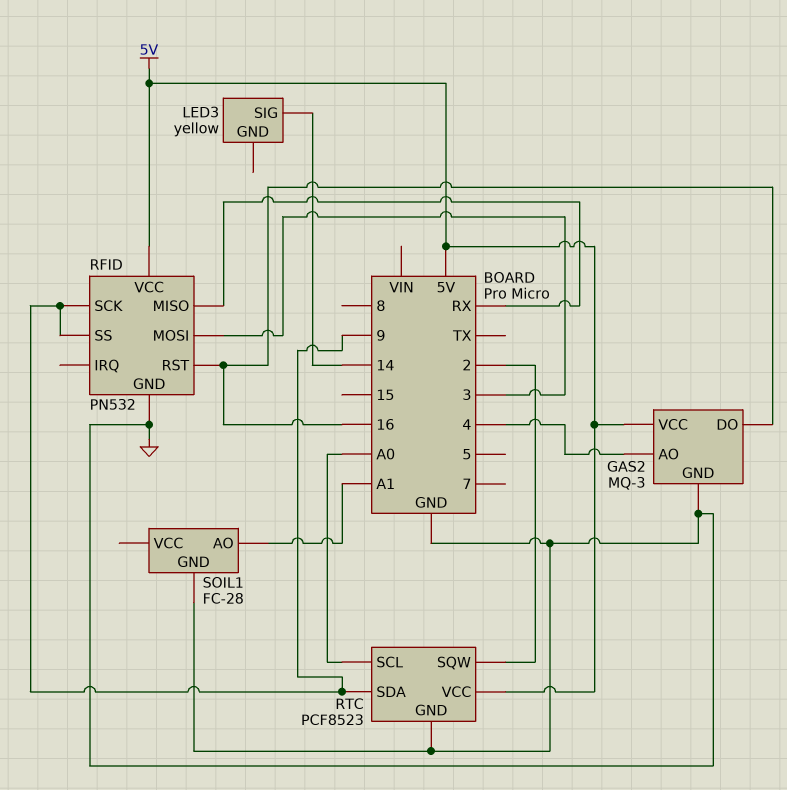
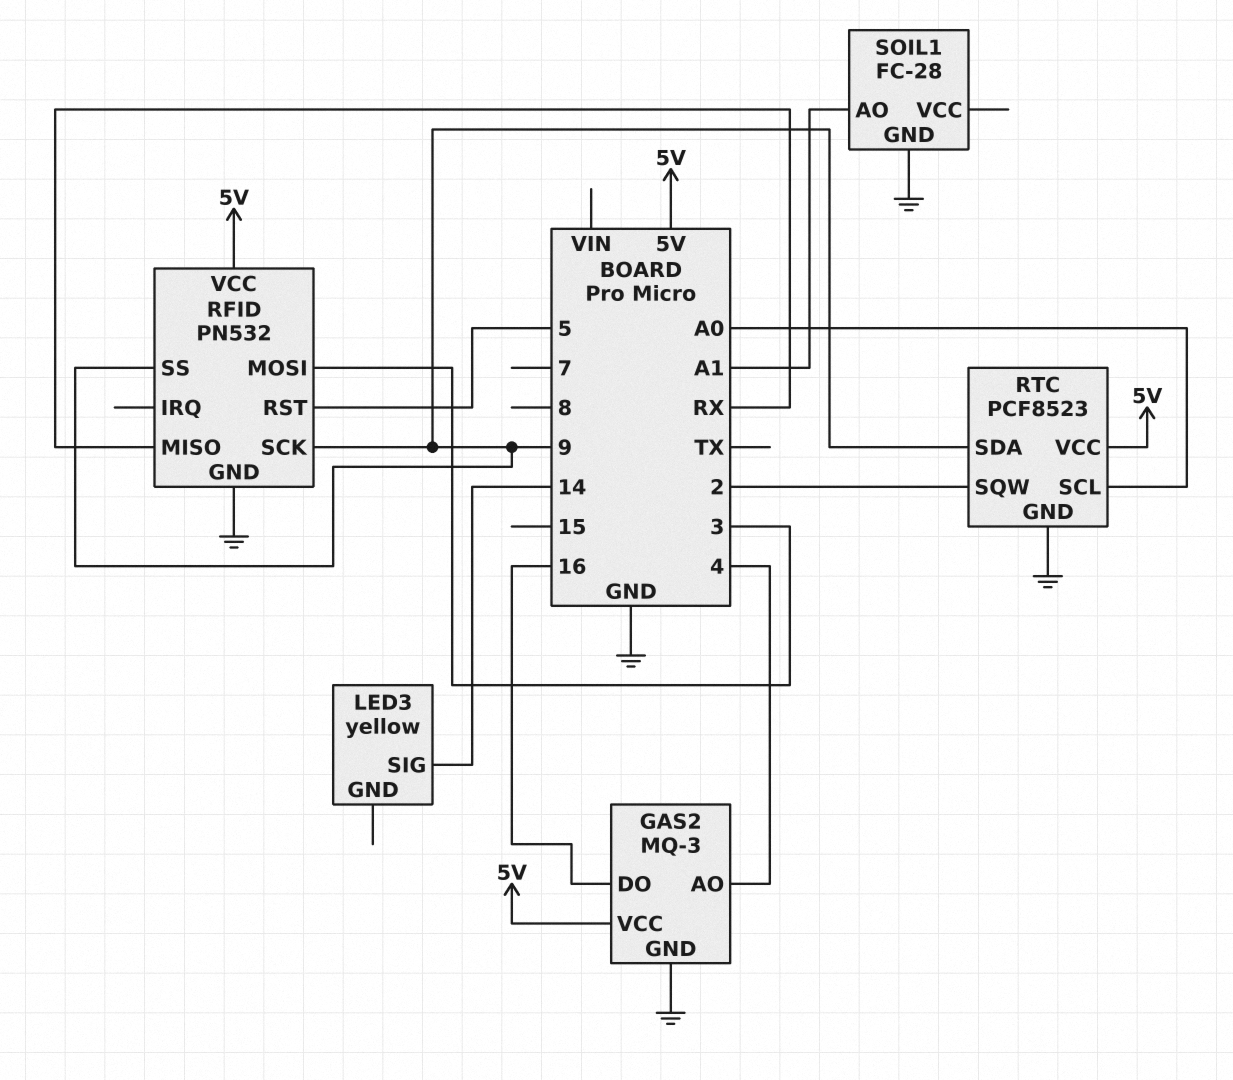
RFID pin RST: 16 -> 5

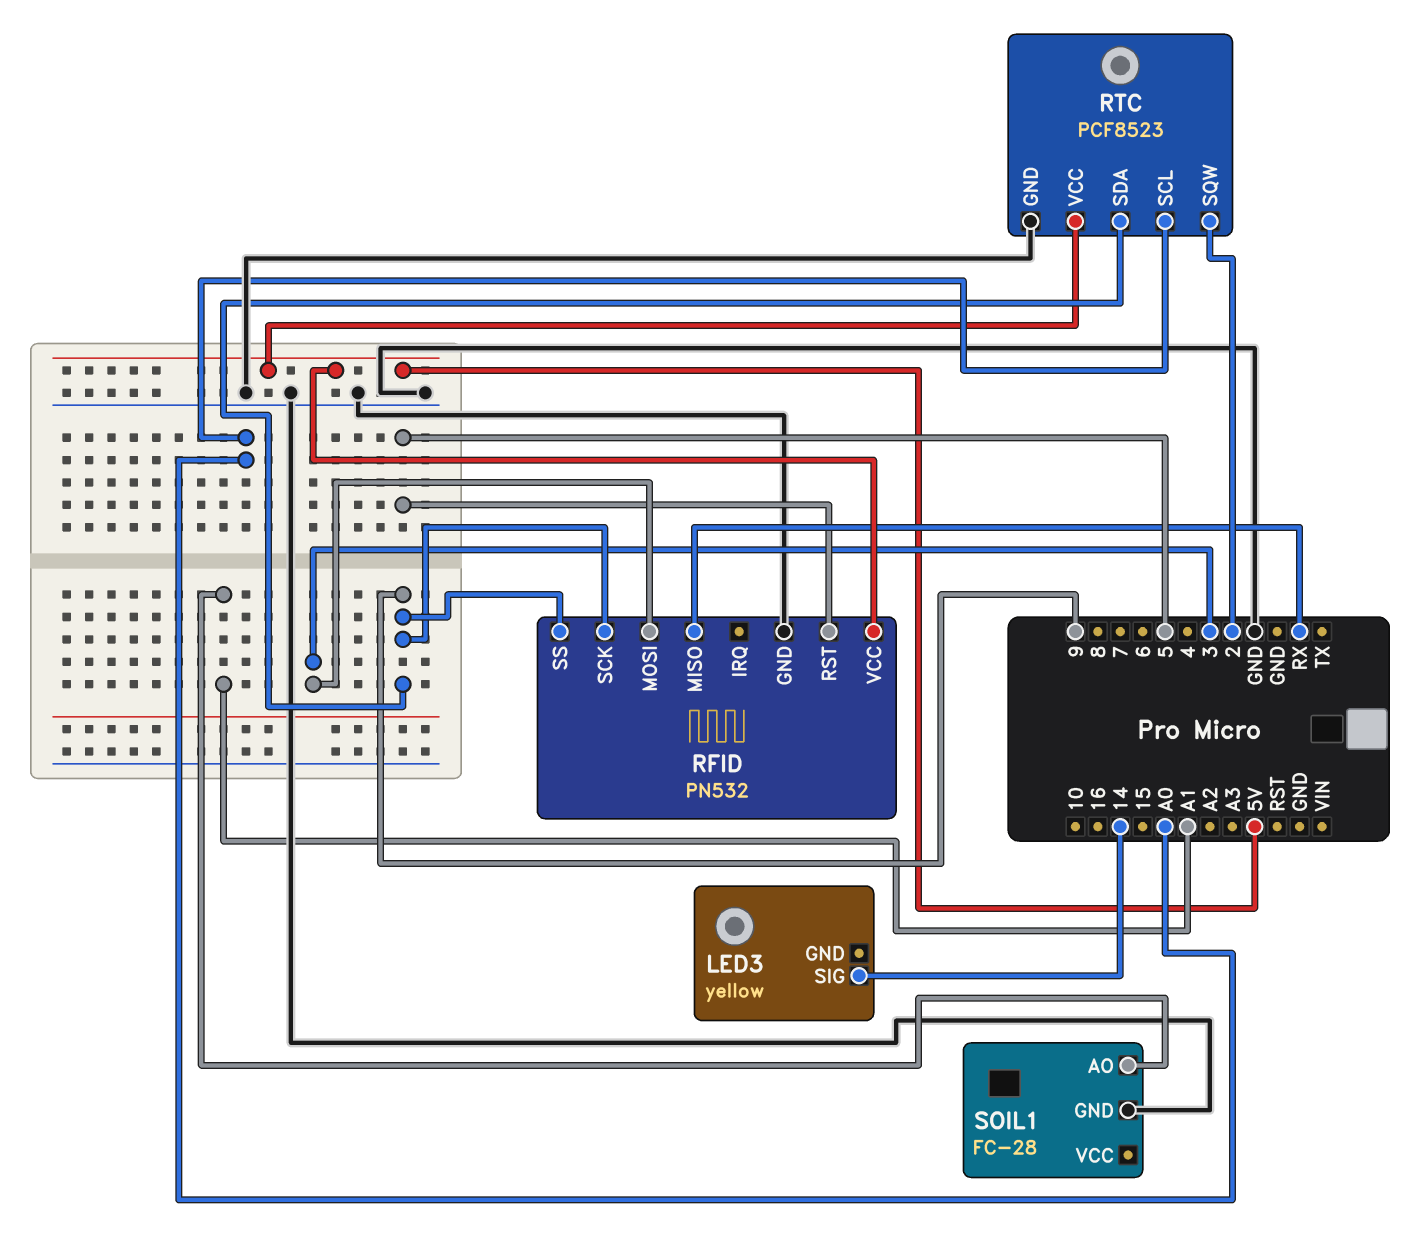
GAS2: MQ-3 -> none
GAS2 pin AO: 4 -> none
GAS2 pin DO: 16 -> none
GAS2 pin GND: GND -> none
GAS2 pin VCC: 5V -> none

